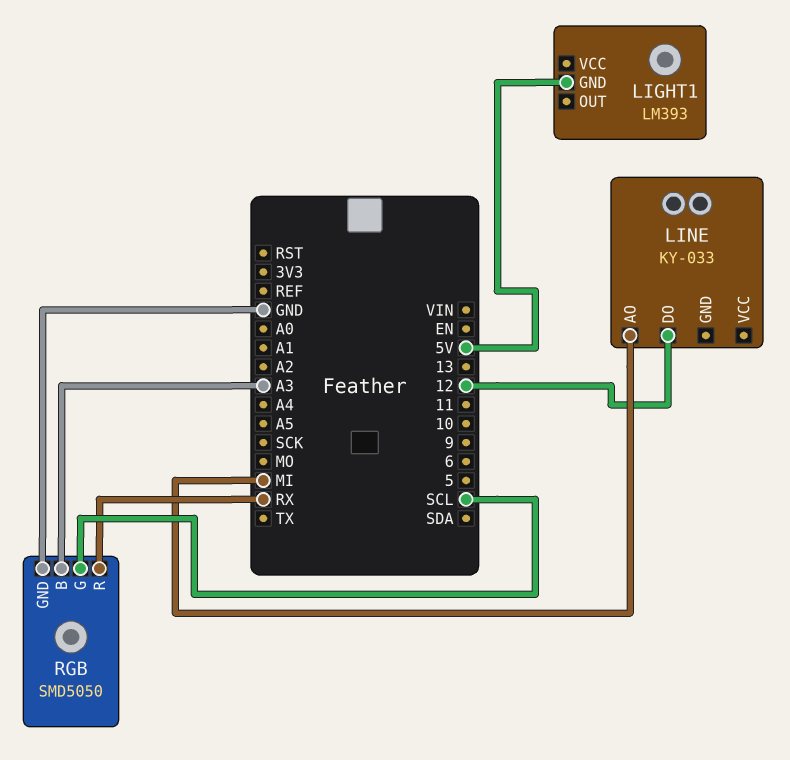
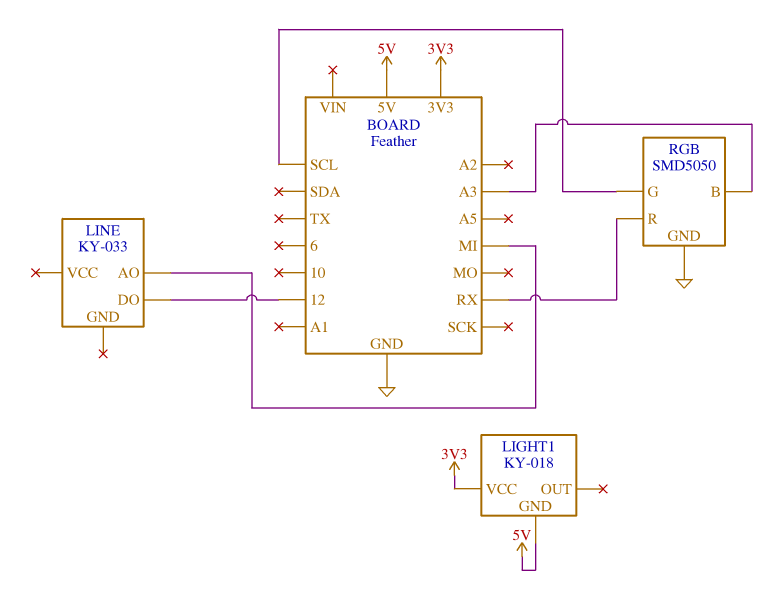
LIGHT1: LM393 -> KY-018
LIGHT1 pin VCC: none -> 3V3

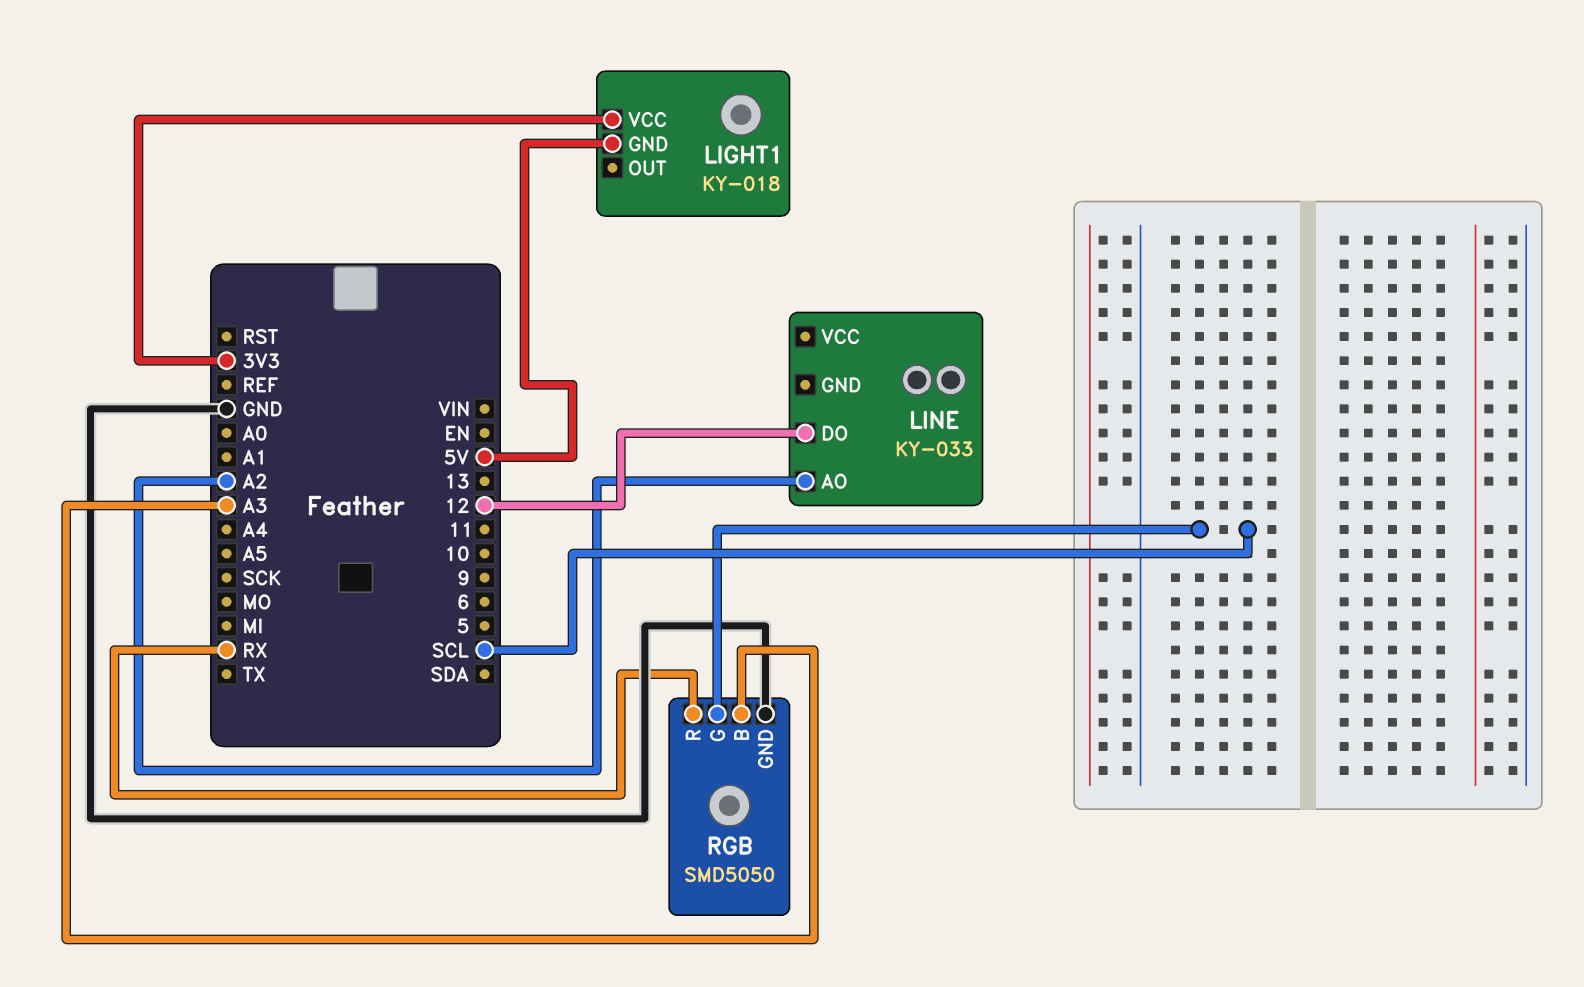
LINE pin AO: MI -> A2

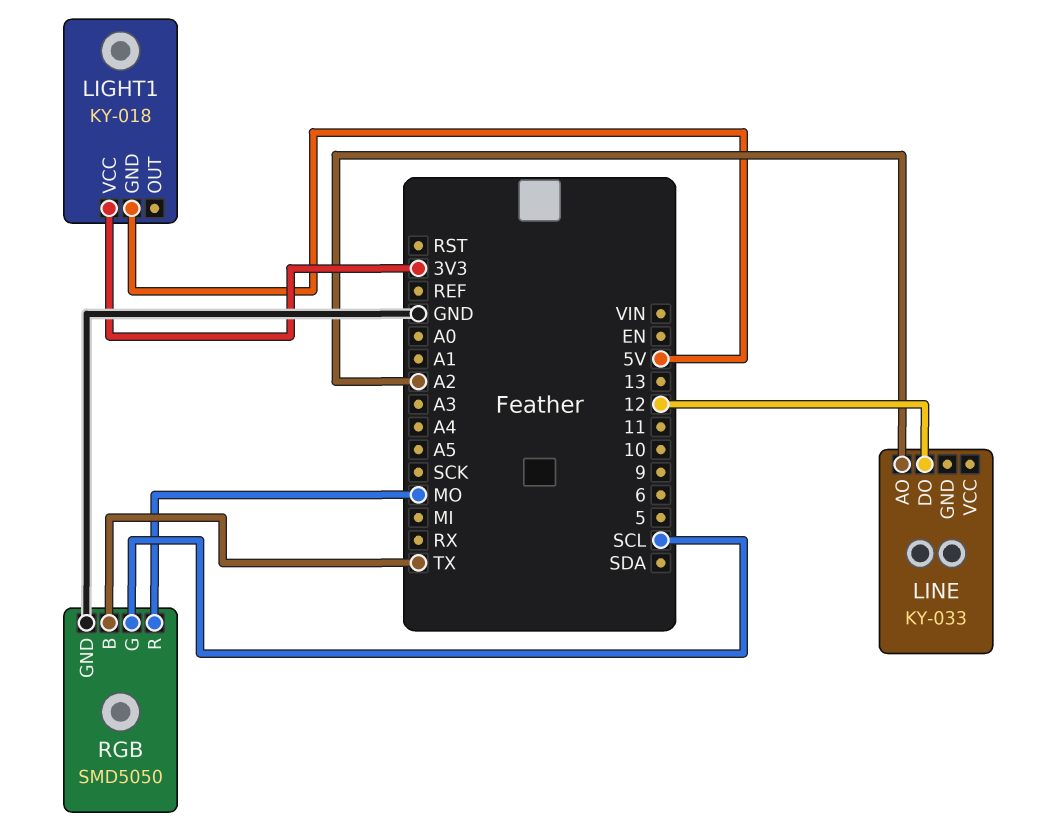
RGB pin B: A3 -> TX
RGB pin R: RX -> MO

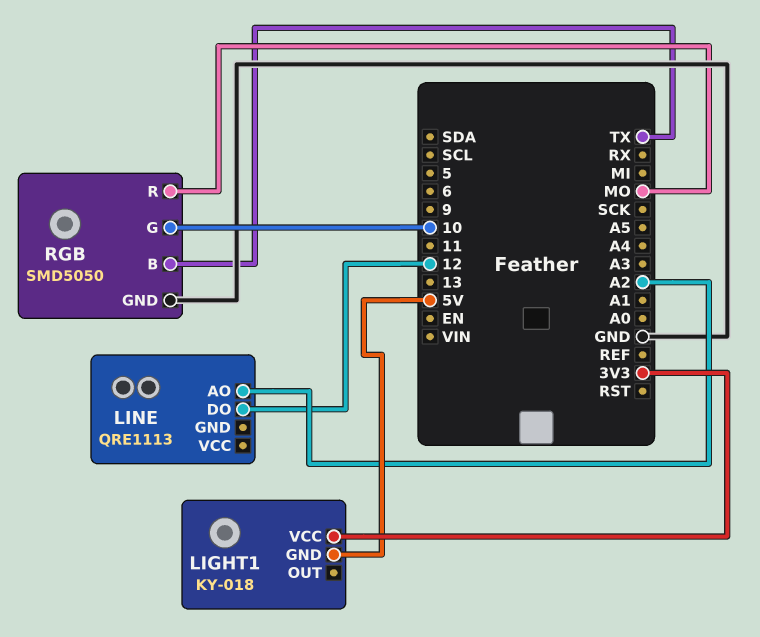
LINE: KY-033 -> QRE1113
RGB pin G: SCL -> 10

